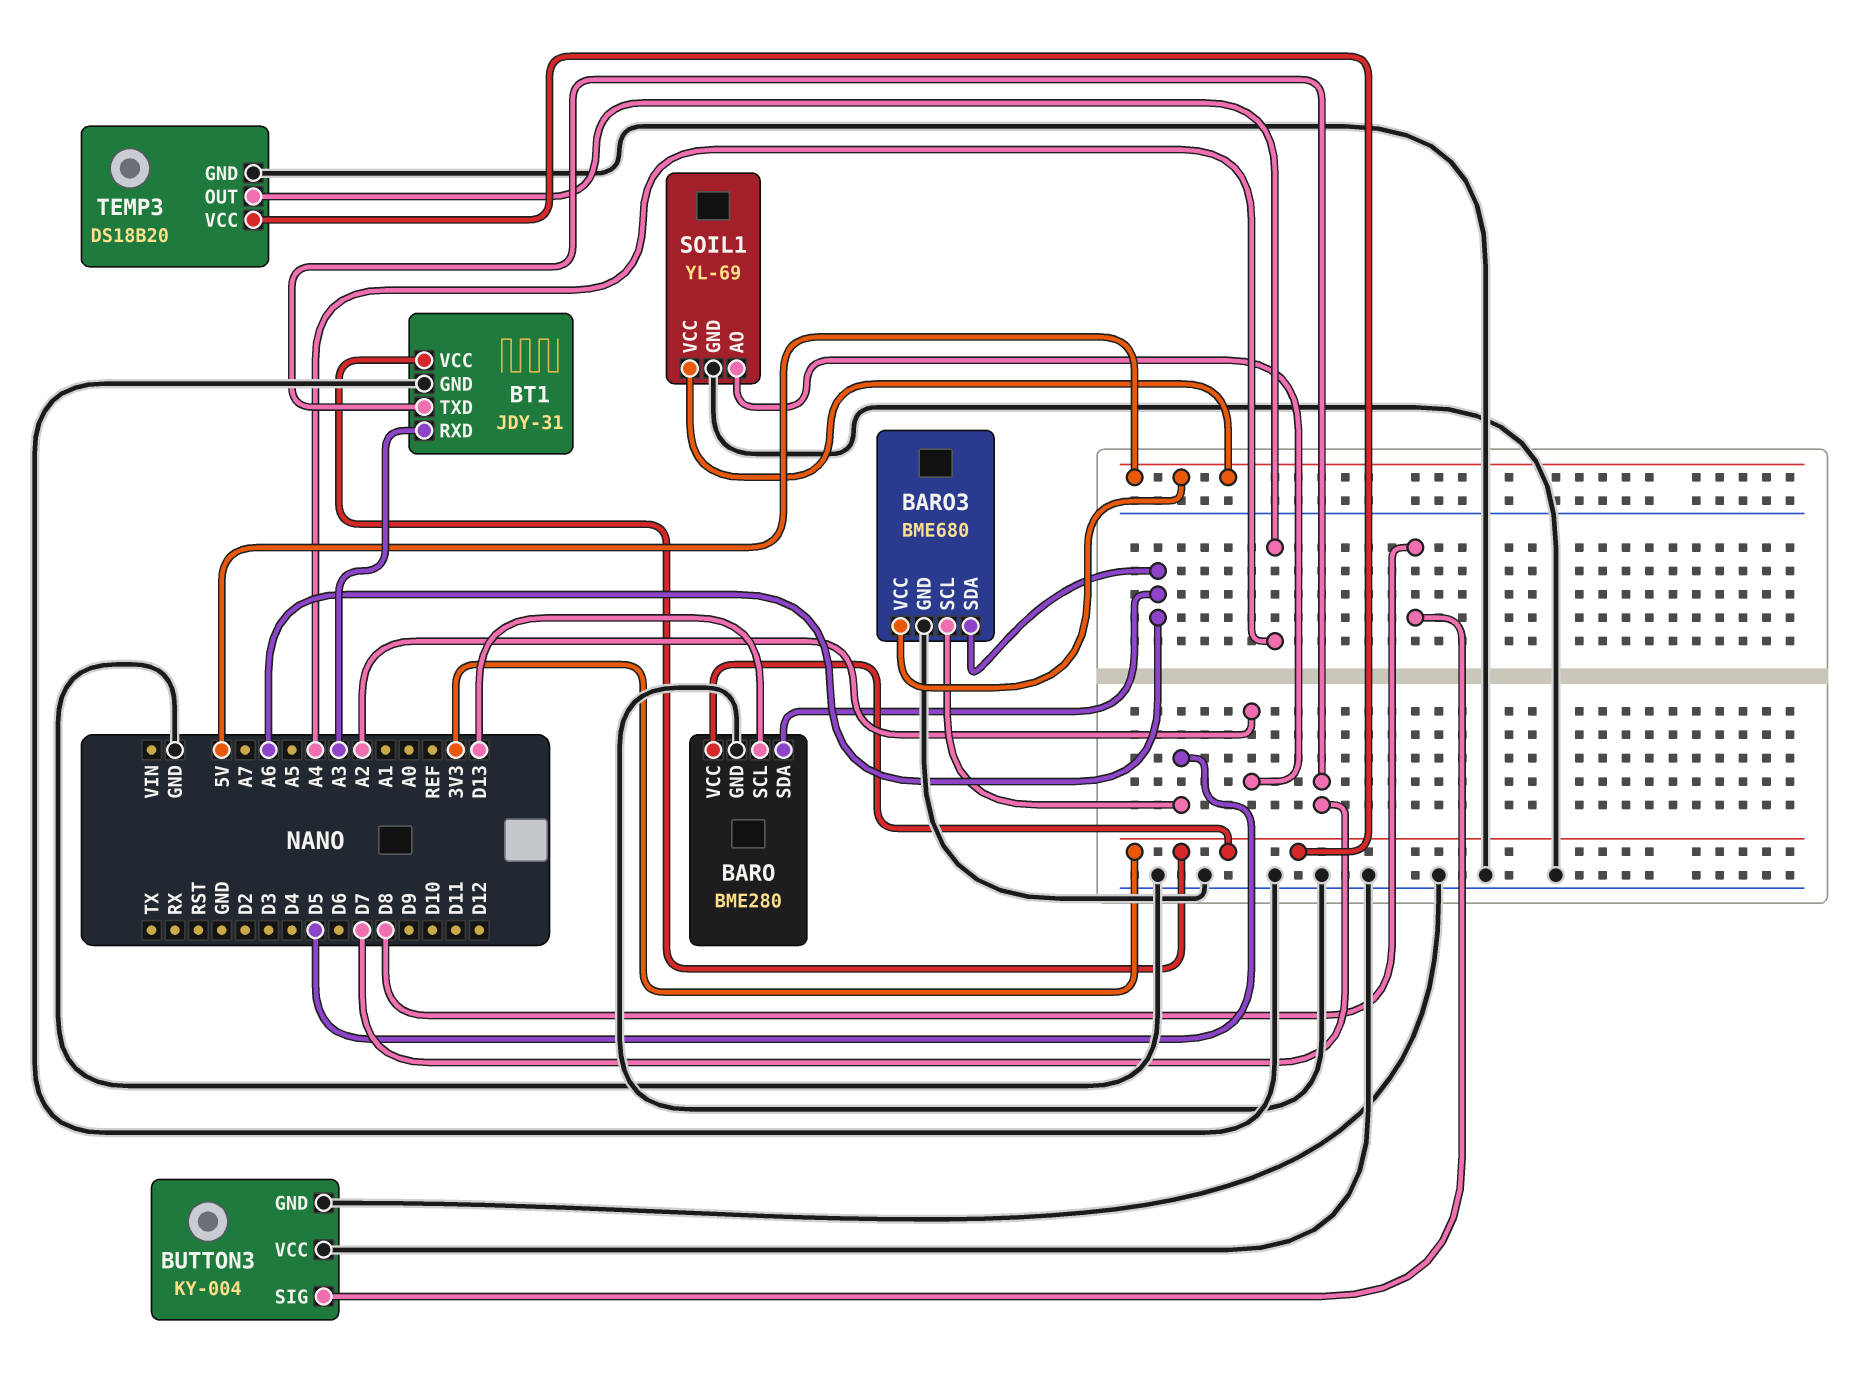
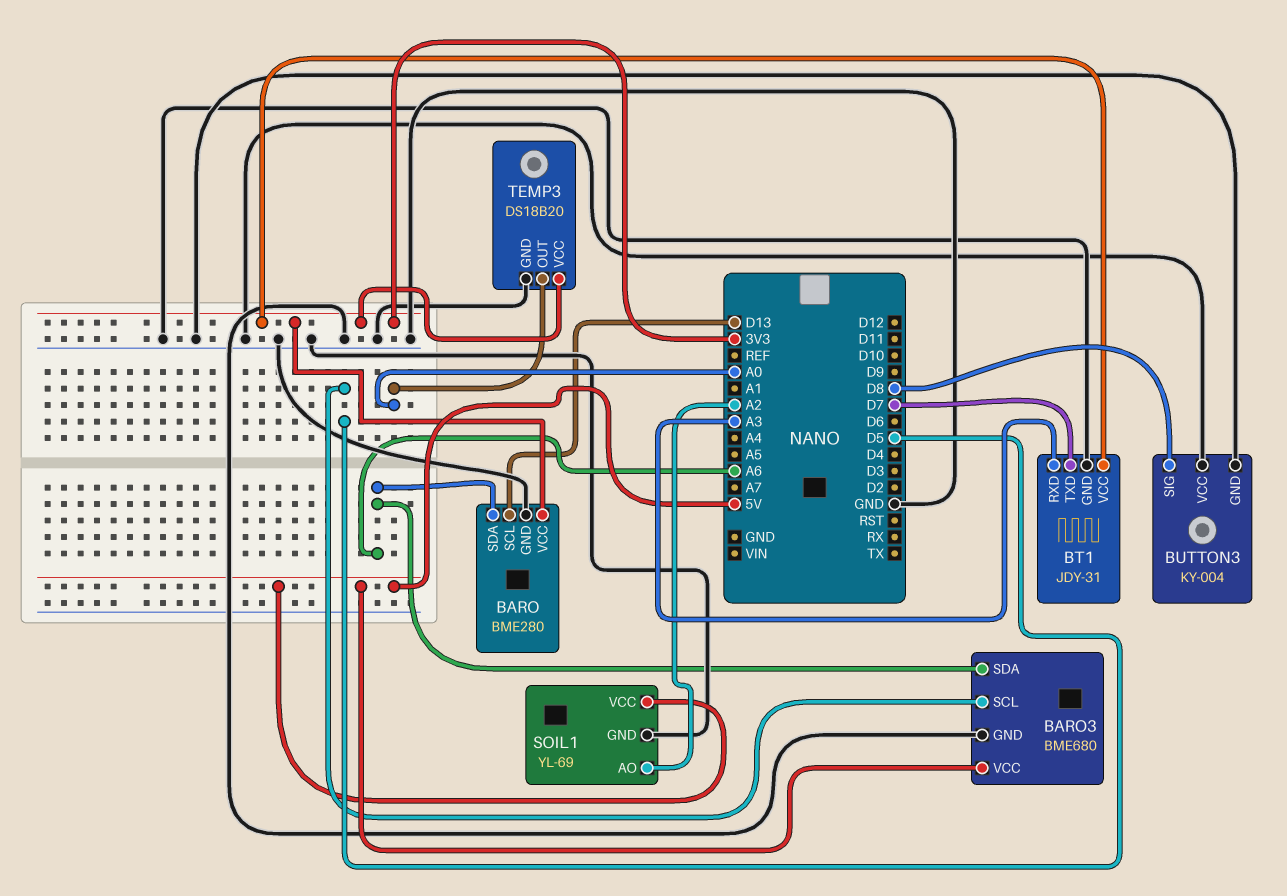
TEMP3 pin OUT: A4 -> A0

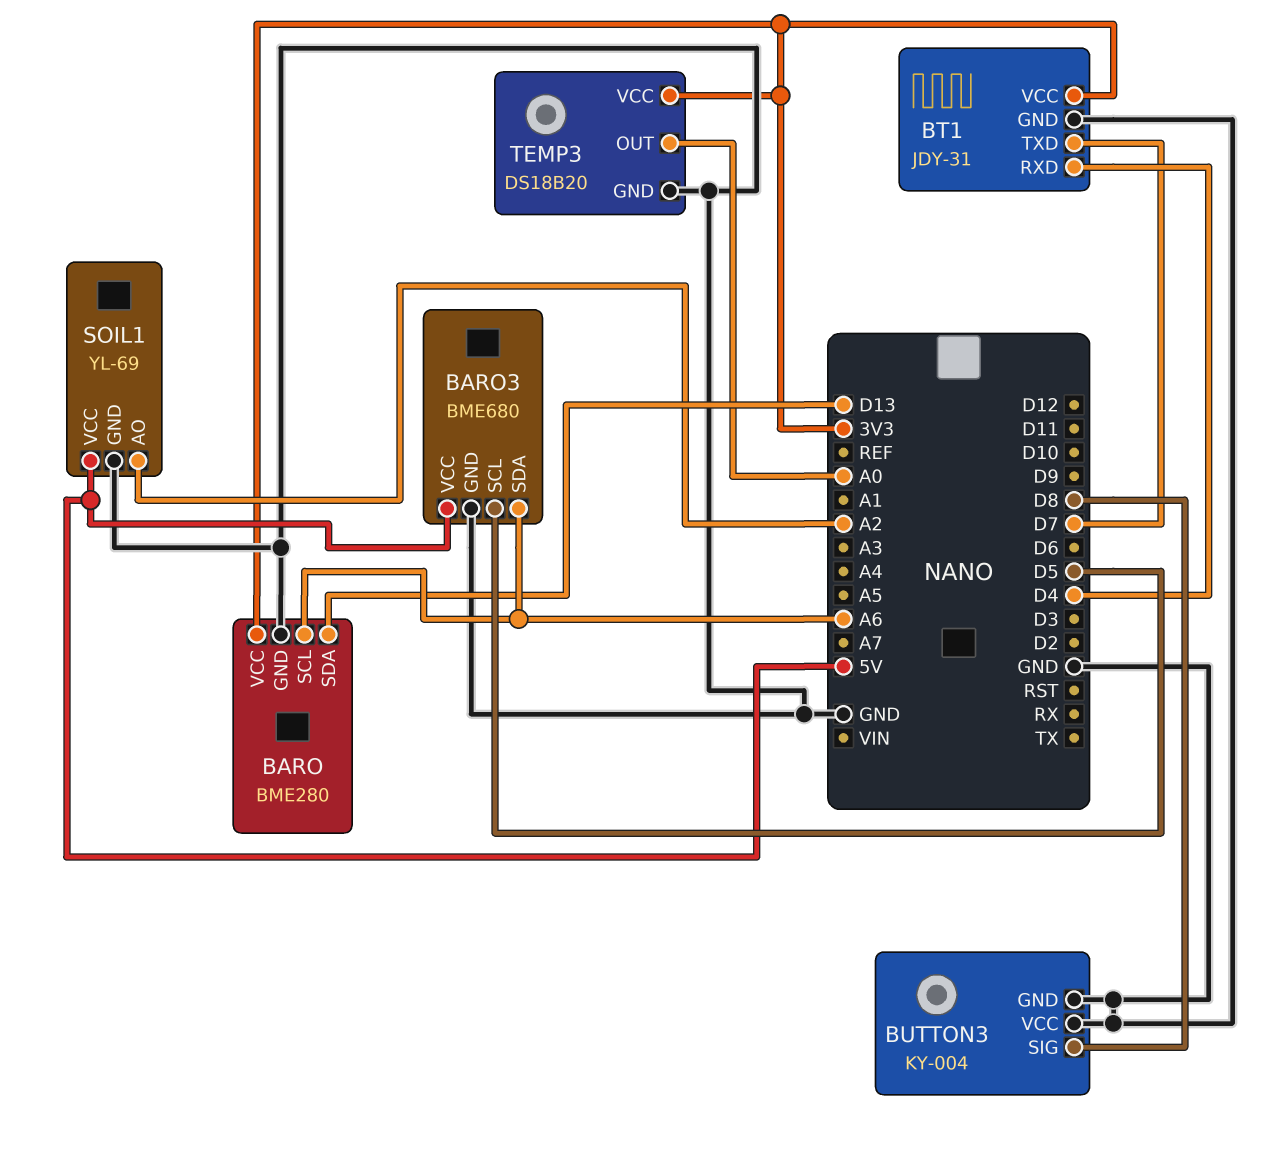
BARO pin SCL: D13 -> A6
BARO pin SDA: A6 -> D13
BT1 pin RXD: A3 -> D4

